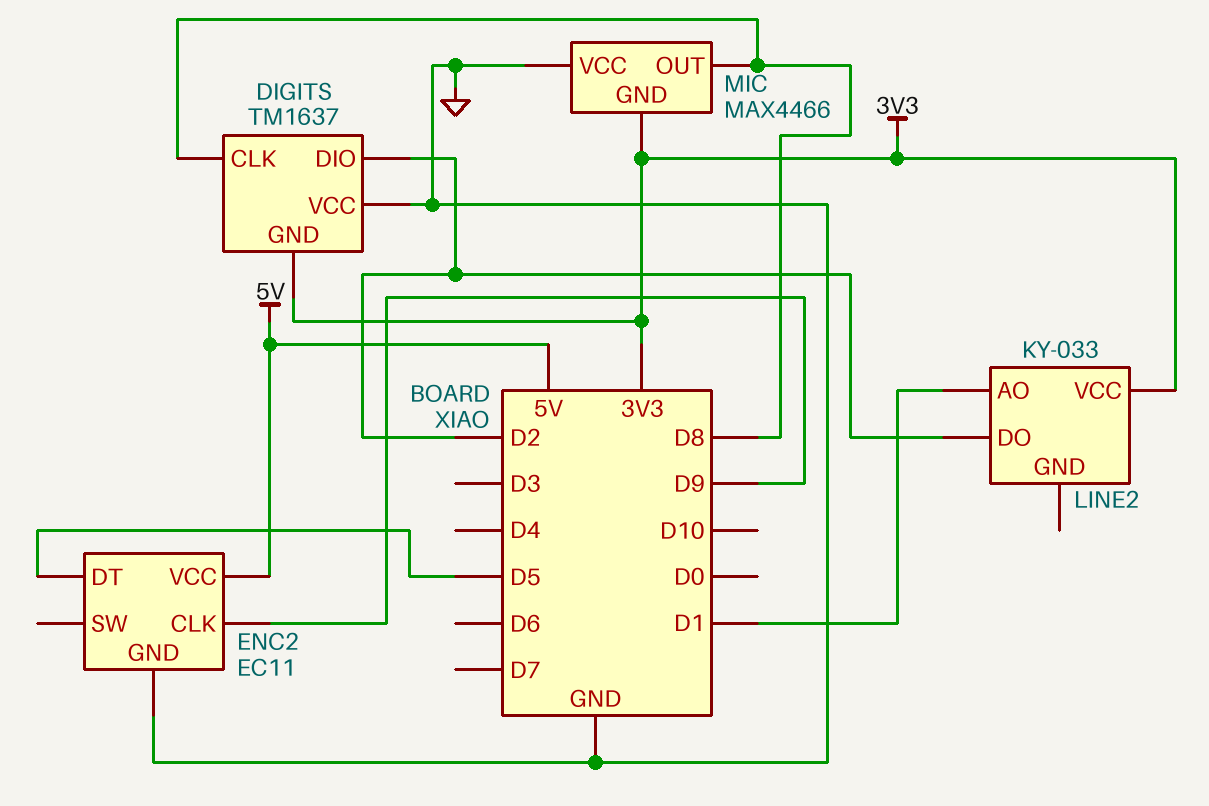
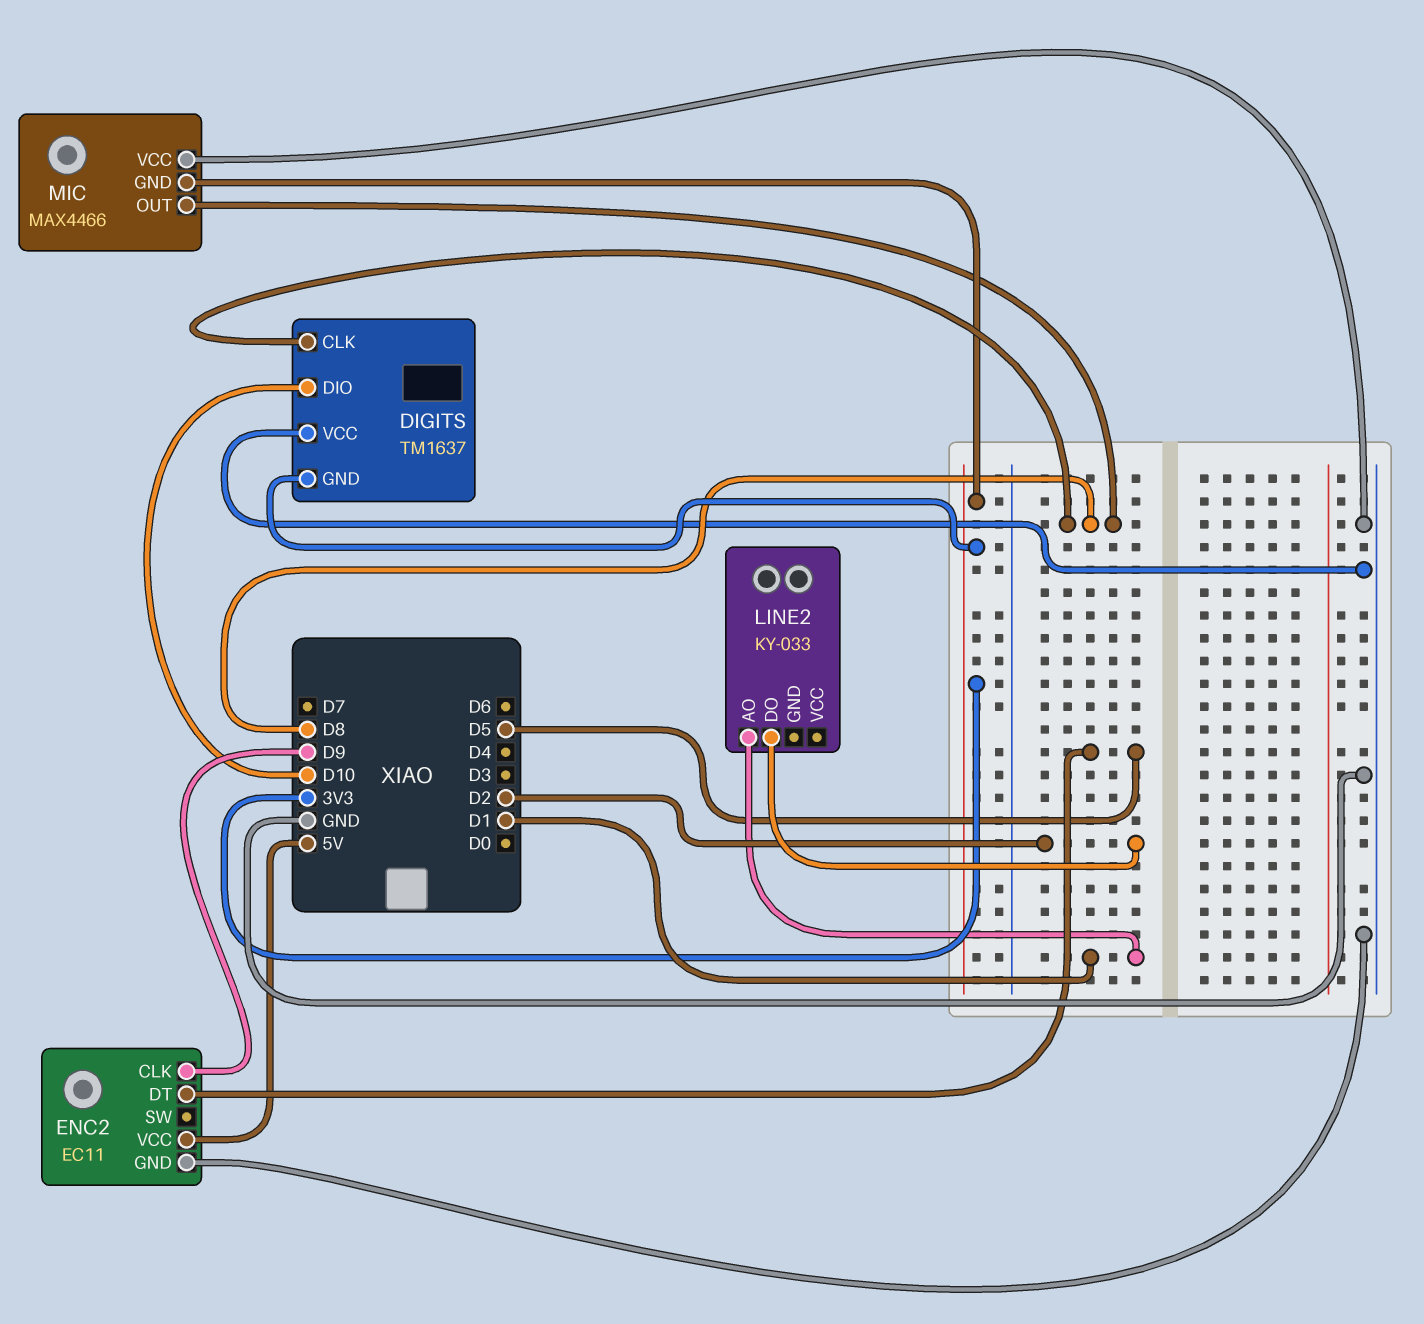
DIGITS pin DIO: D2 -> D10
LINE2 pin VCC: 3V3 -> none

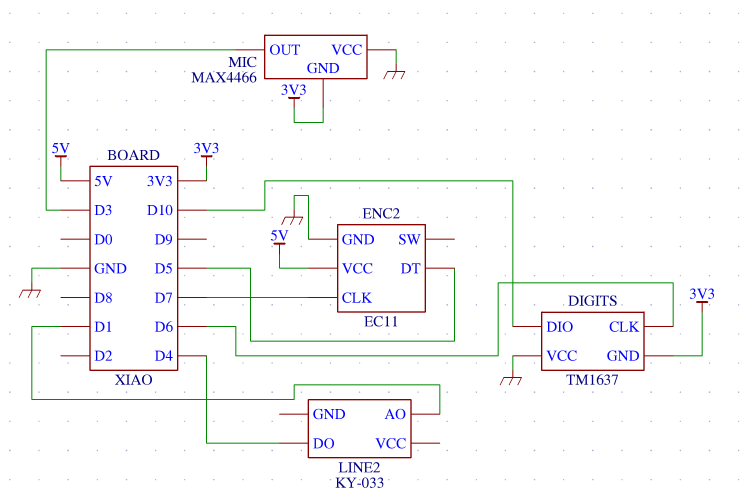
DIGITS pin CLK: D8 -> D6
ENC2 pin CLK: D9 -> D7
LINE2 pin DO: D2 -> D4
MIC pin OUT: D8 -> D3

